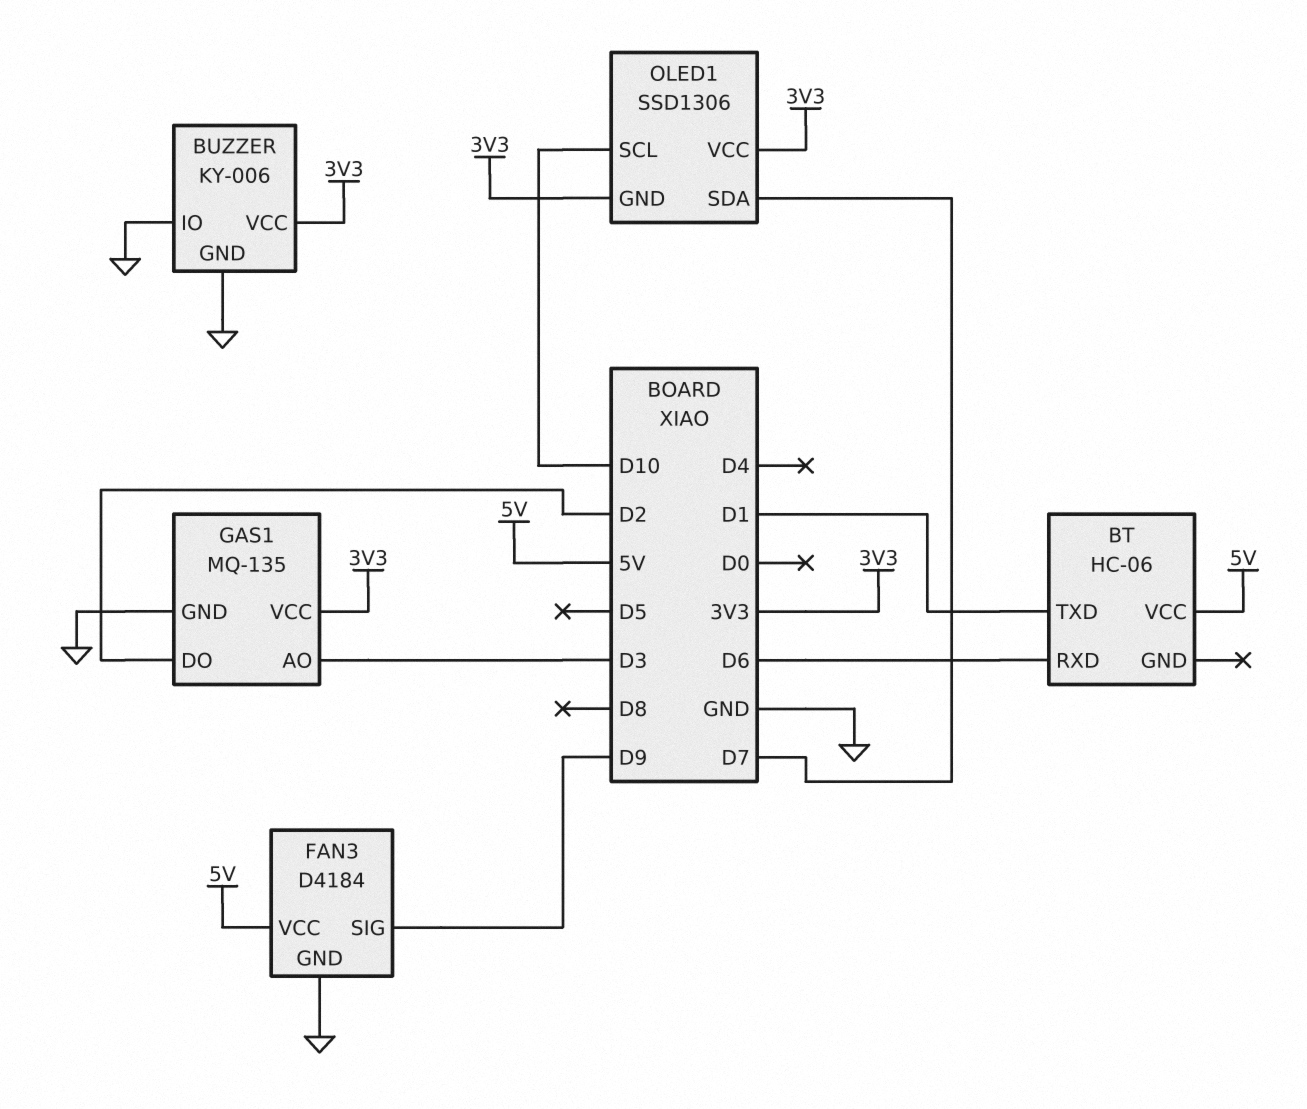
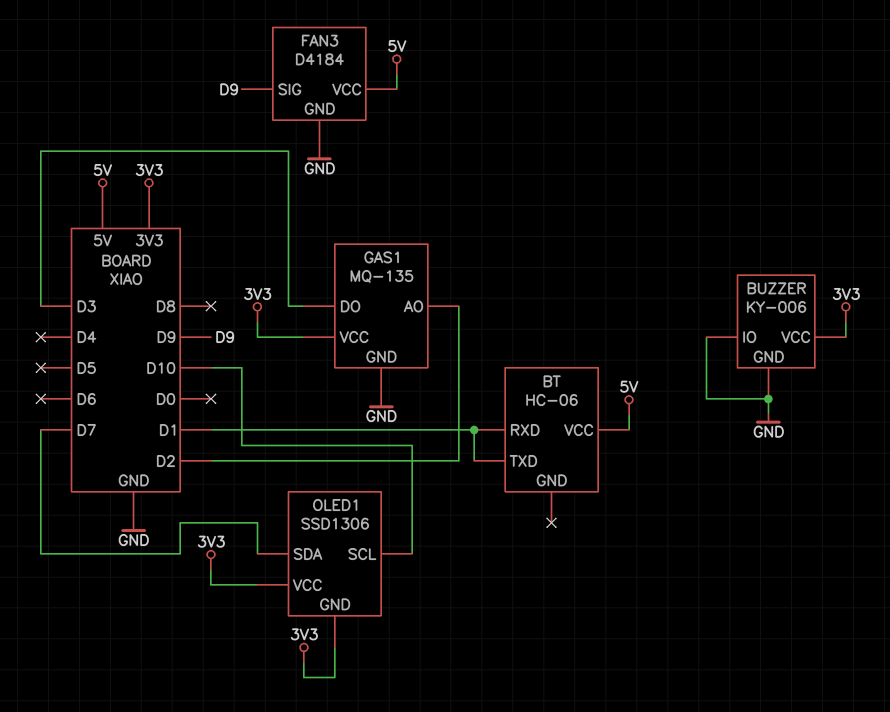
BT pin RXD: D6 -> D1
GAS1 pin AO: D3 -> D2
GAS1 pin DO: D2 -> D3

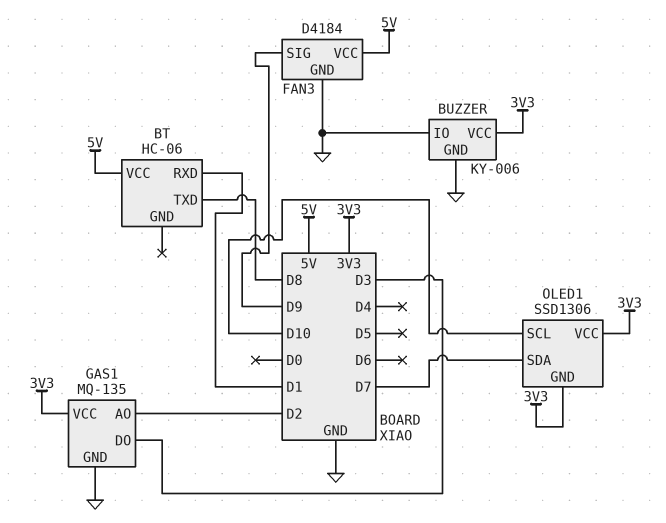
BT pin TXD: D1 -> D8

